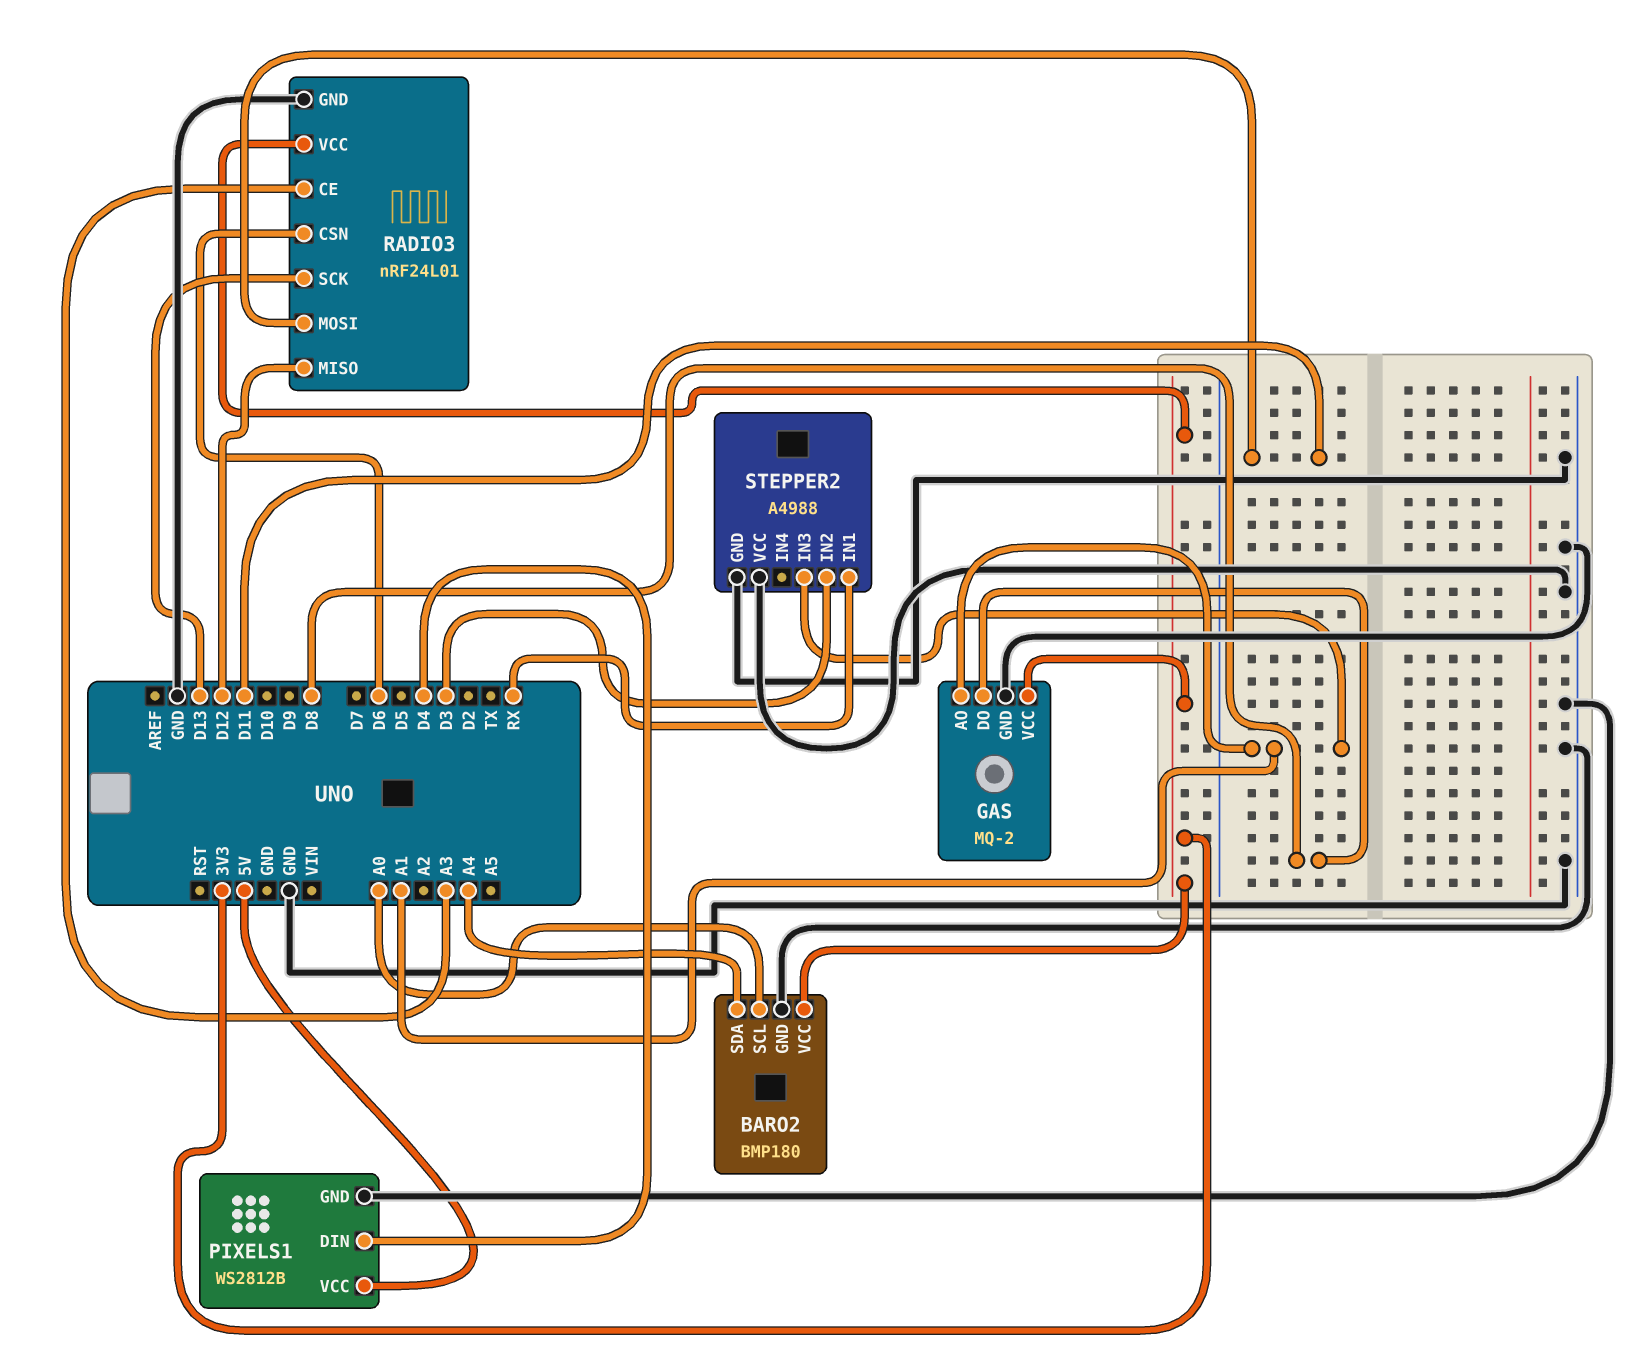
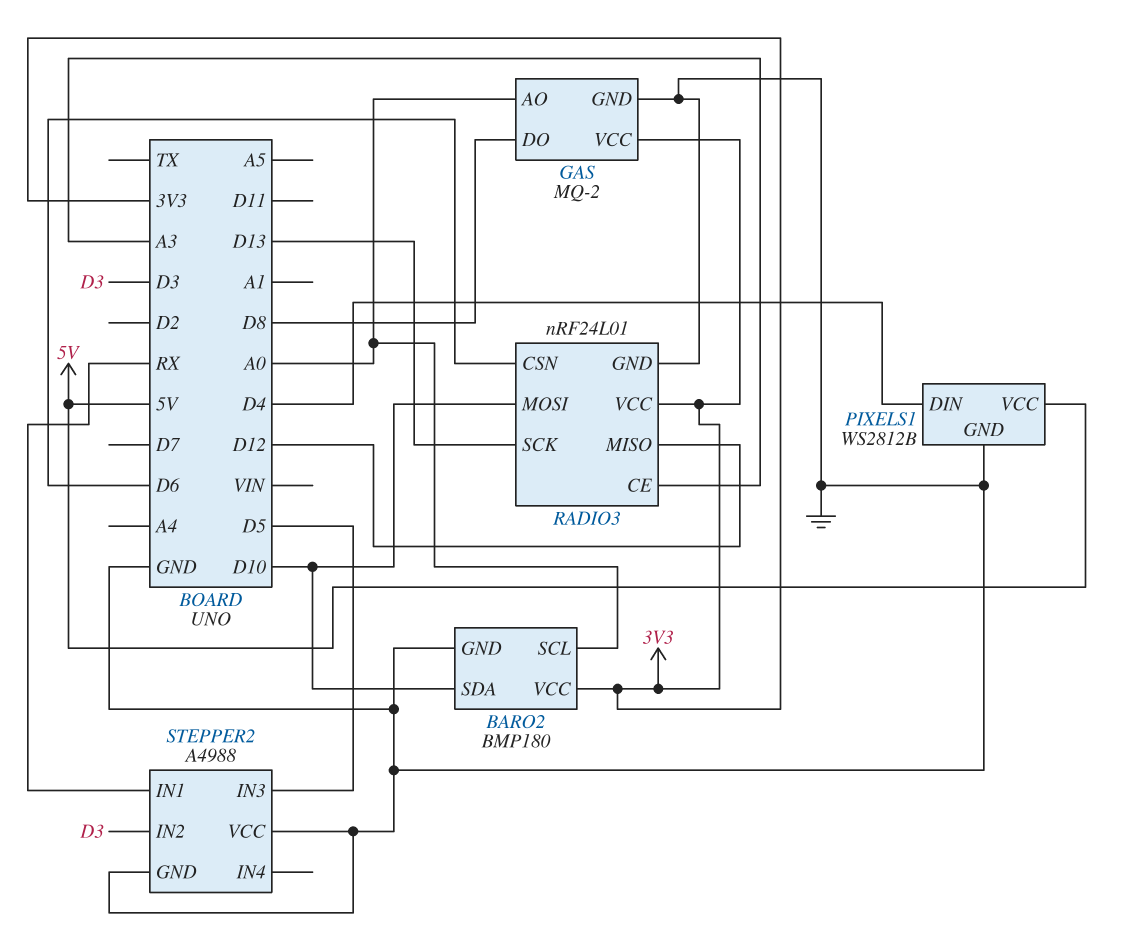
BARO2 pin SDA: A4 -> D10
GAS pin AO: A1 -> A0
RADIO3 pin MOSI: D11 -> D10
STEPPER2 pin IN3: A1 -> D5

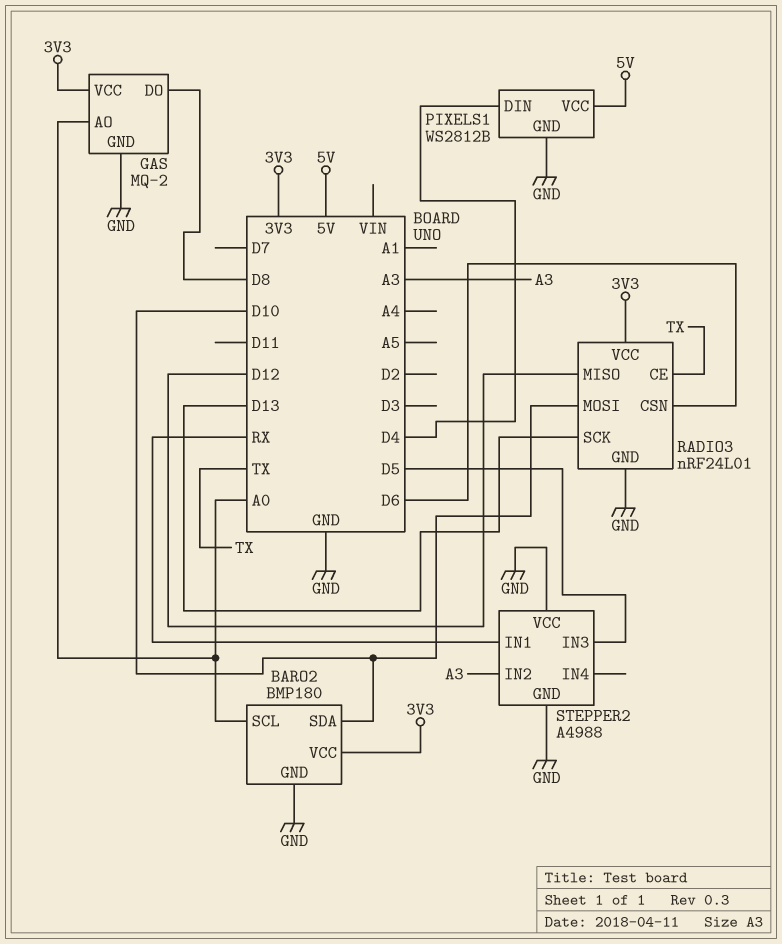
RADIO3 pin CE: A3 -> TX
STEPPER2 pin IN2: D3 -> A3

